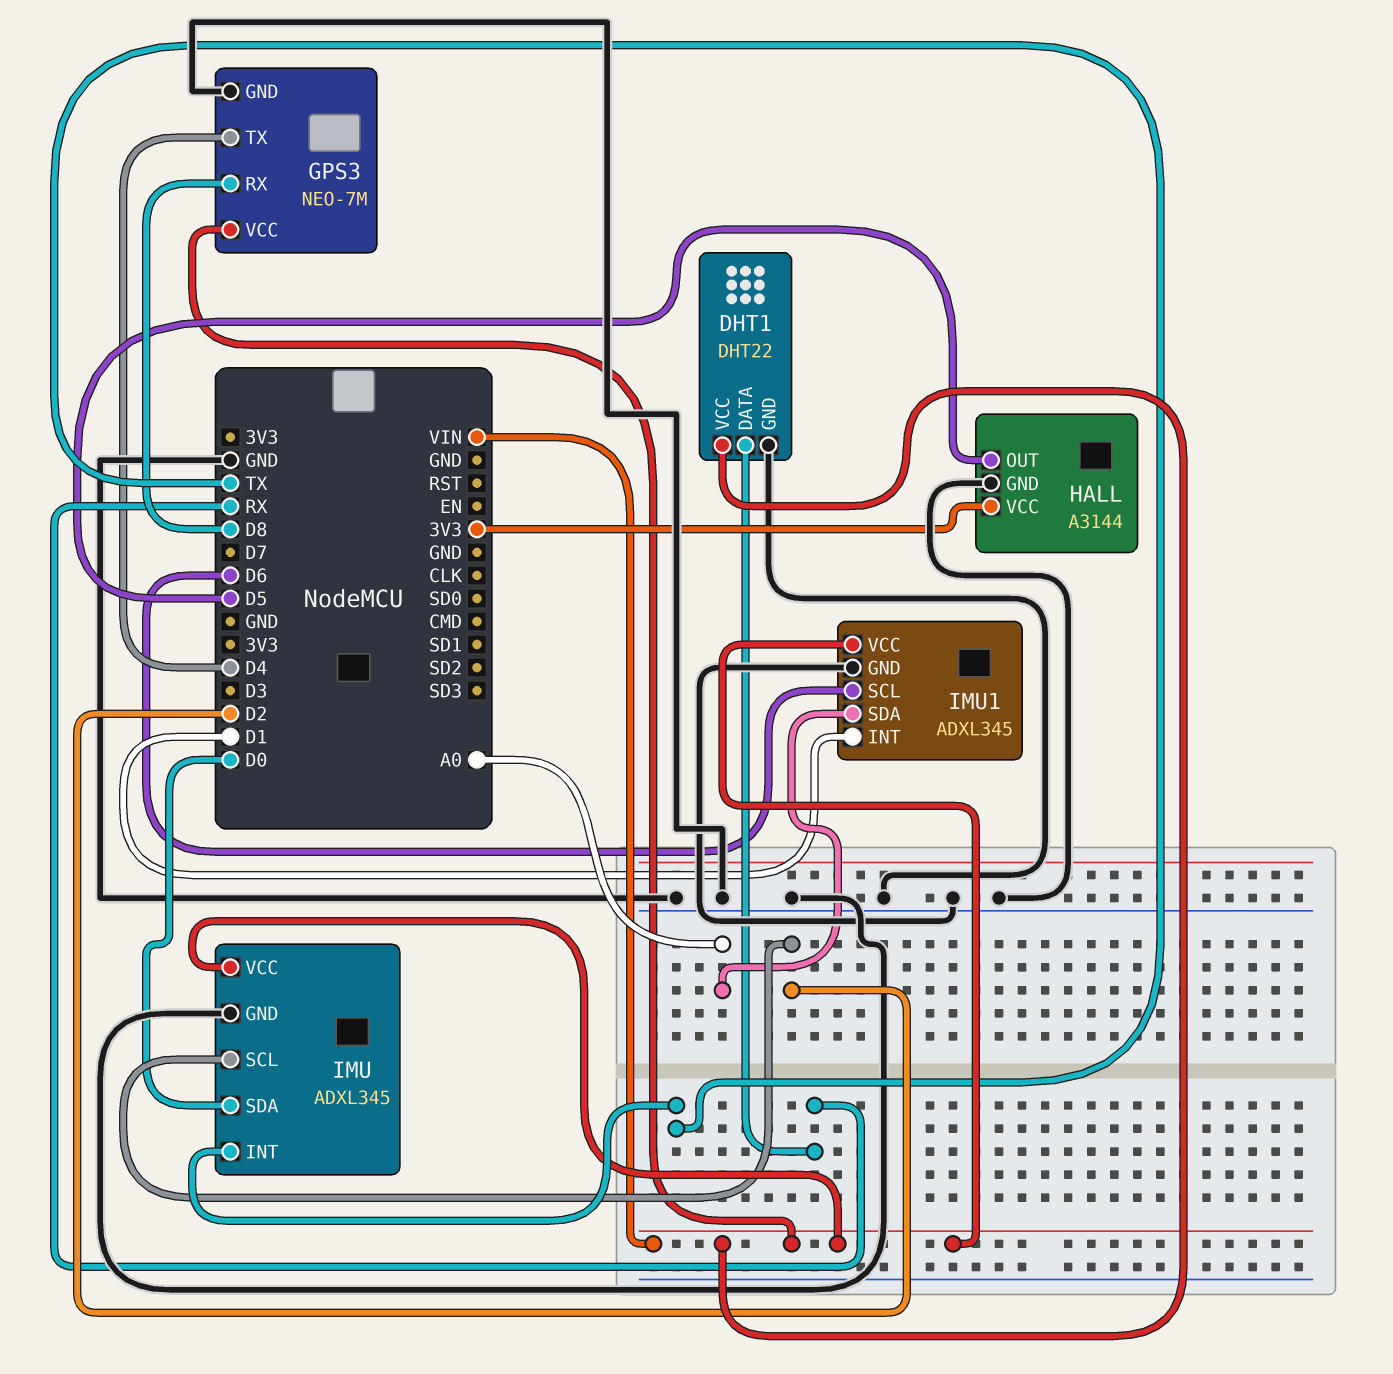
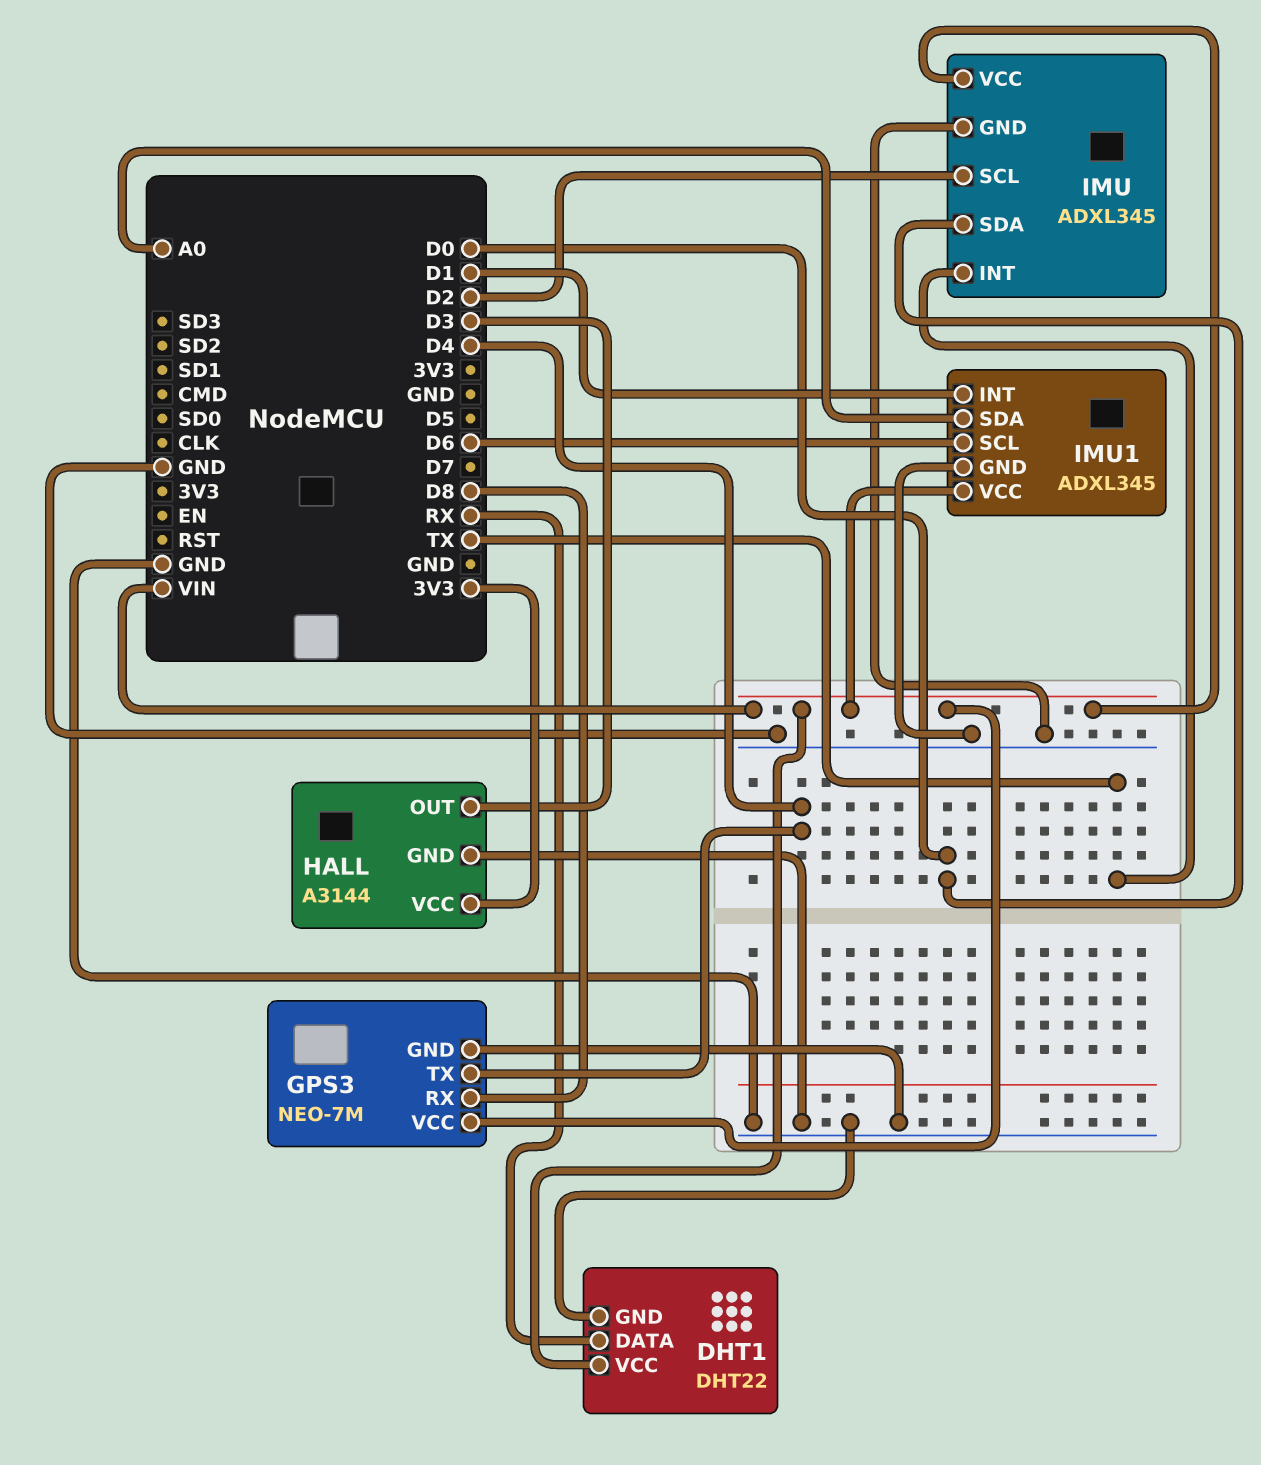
HALL pin OUT: D5 -> D3

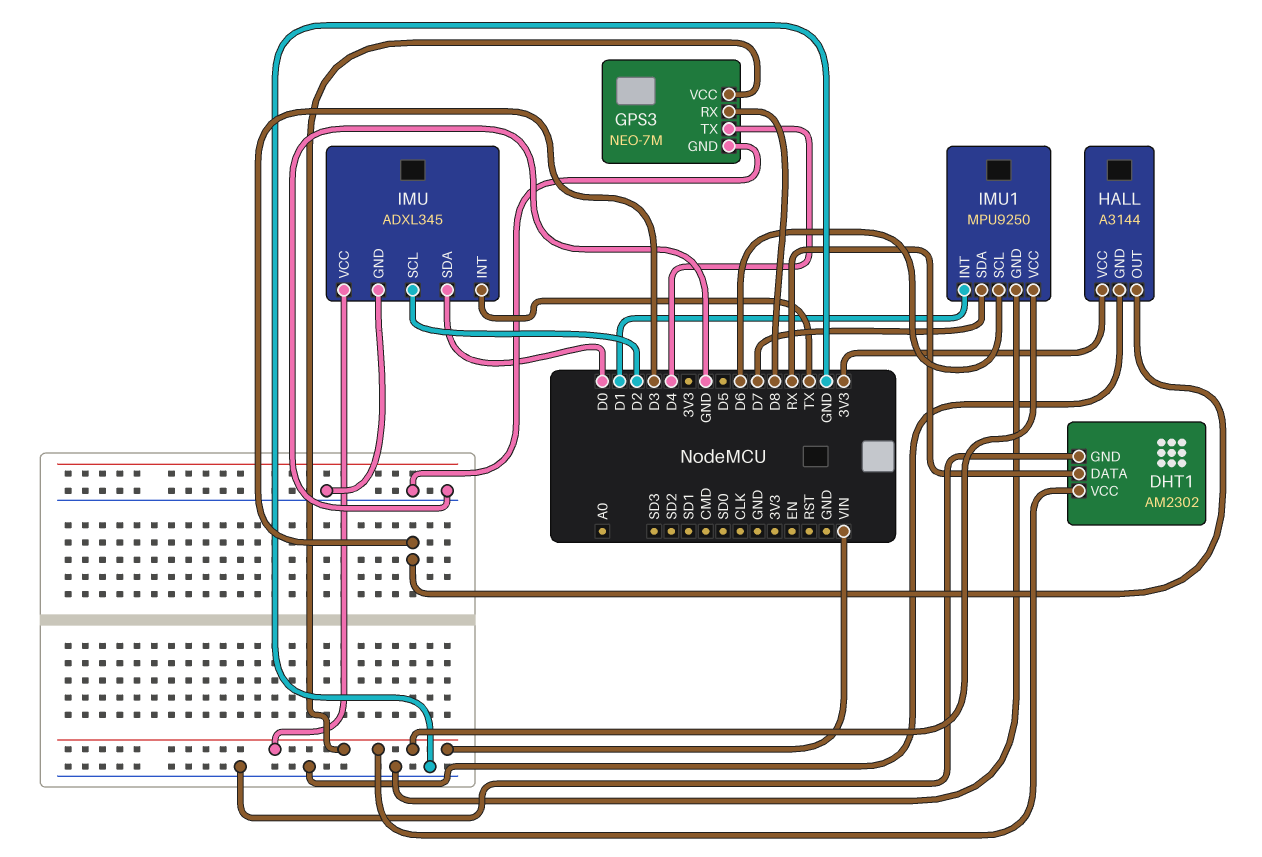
DHT1: DHT22 -> AM2302
IMU1: ADXL345 -> MPU9250
IMU1 pin SDA: A0 -> D7

